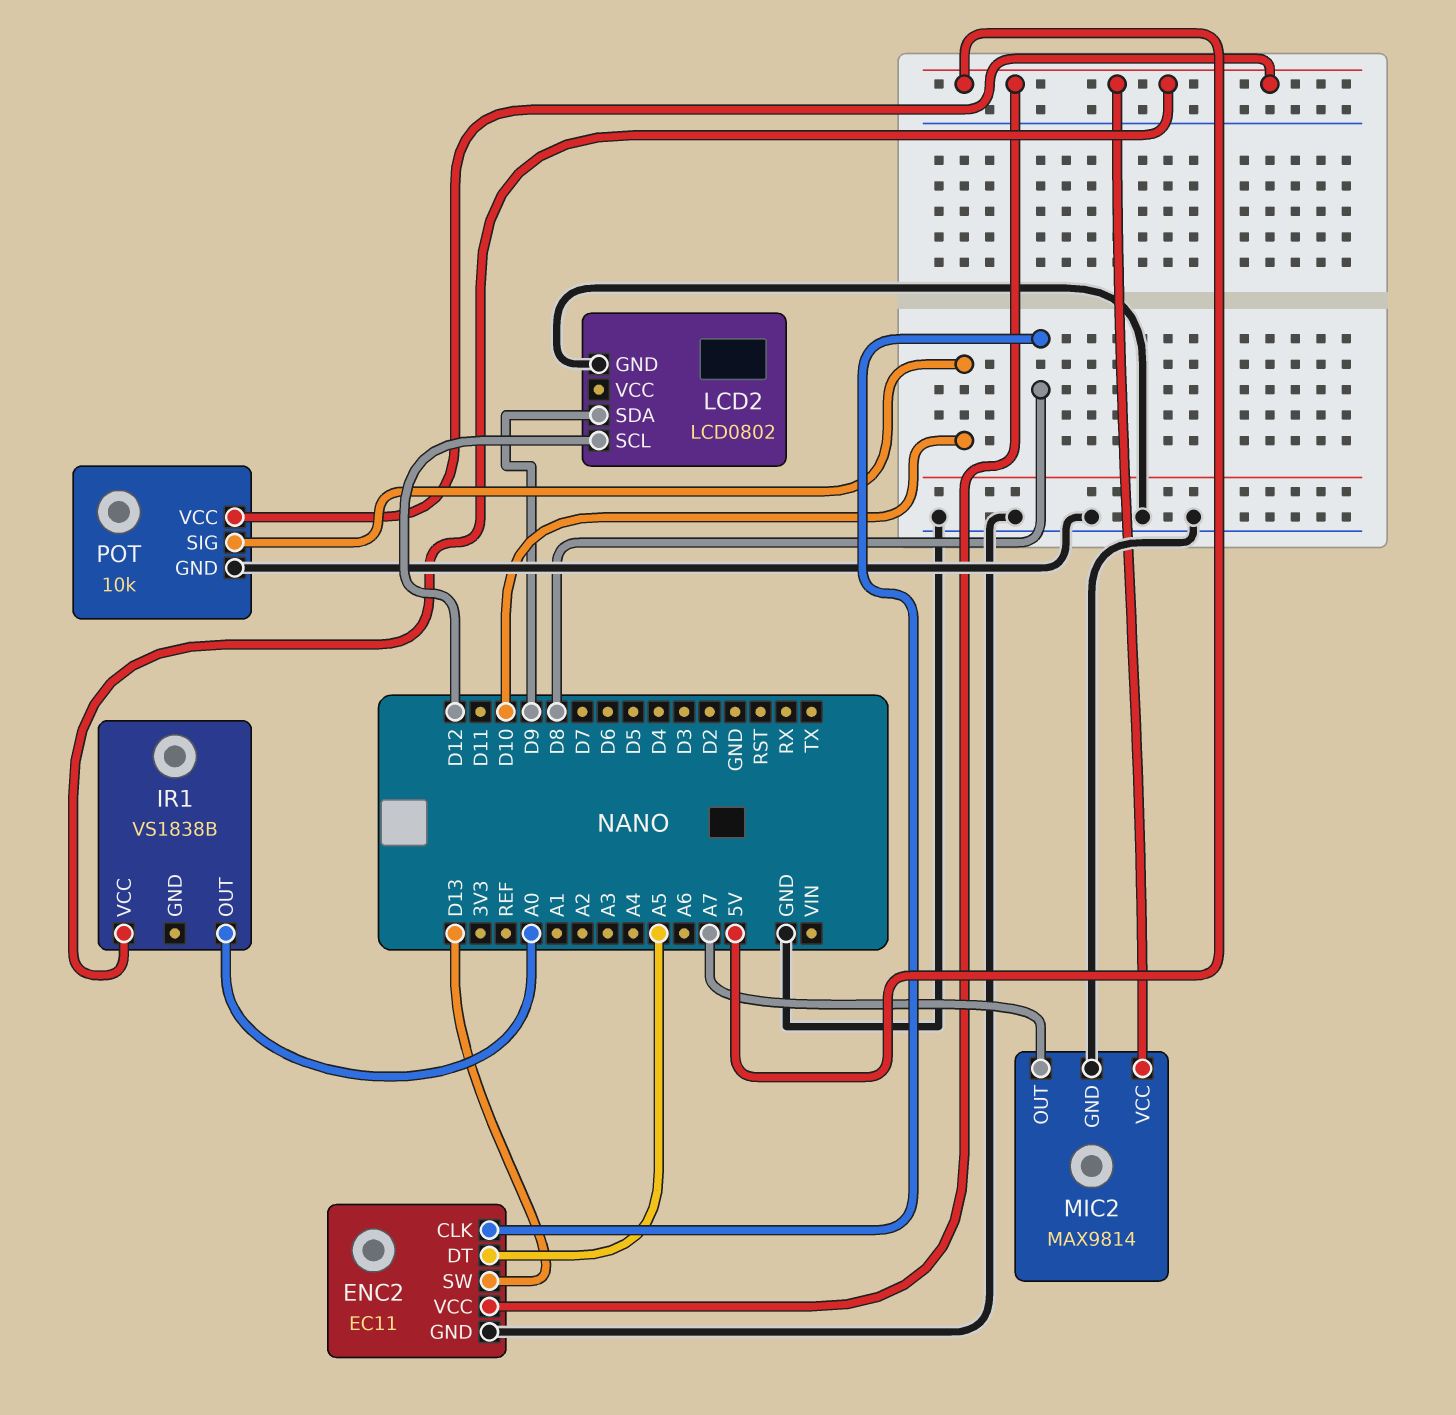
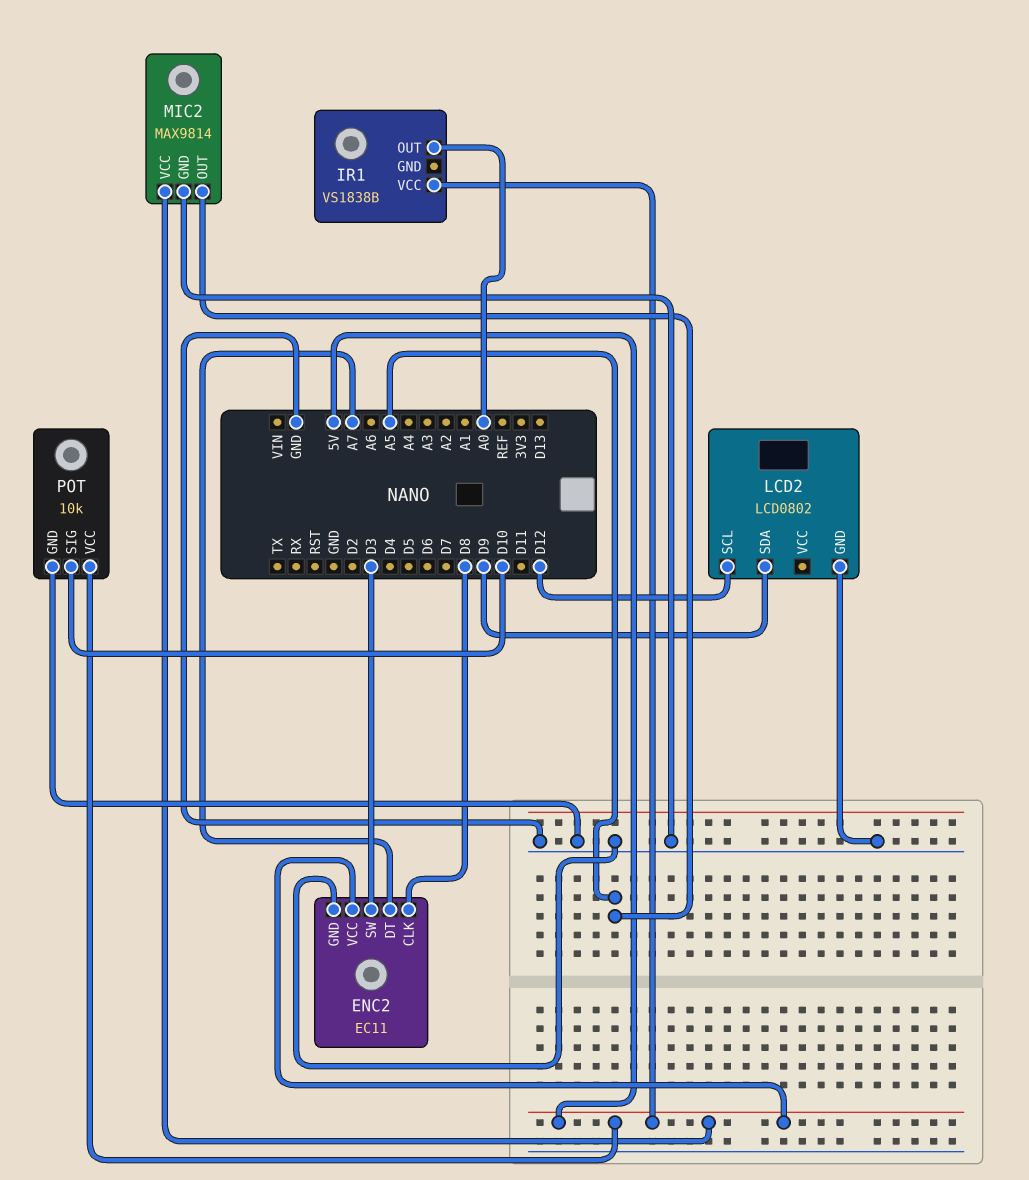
ENC2 pin DT: A5 -> A7
ENC2 pin SW: D13 -> D3
MIC2 pin OUT: A7 -> A5

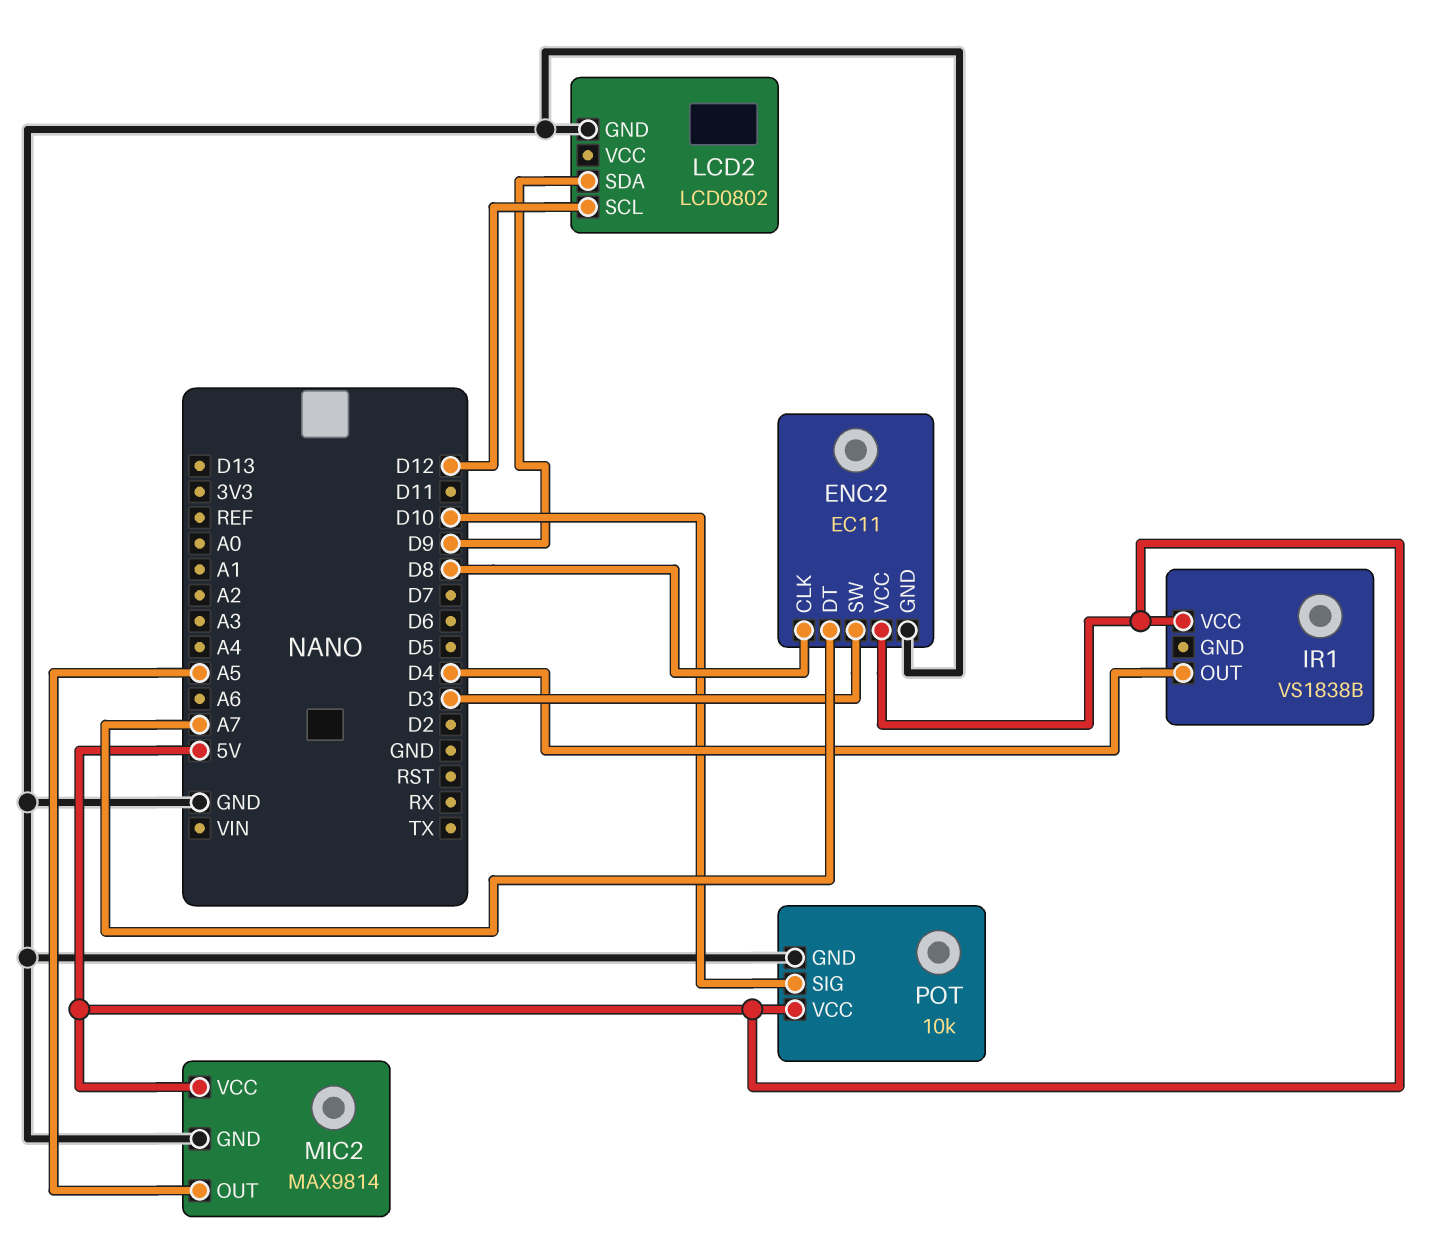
IR1 pin OUT: A0 -> D4

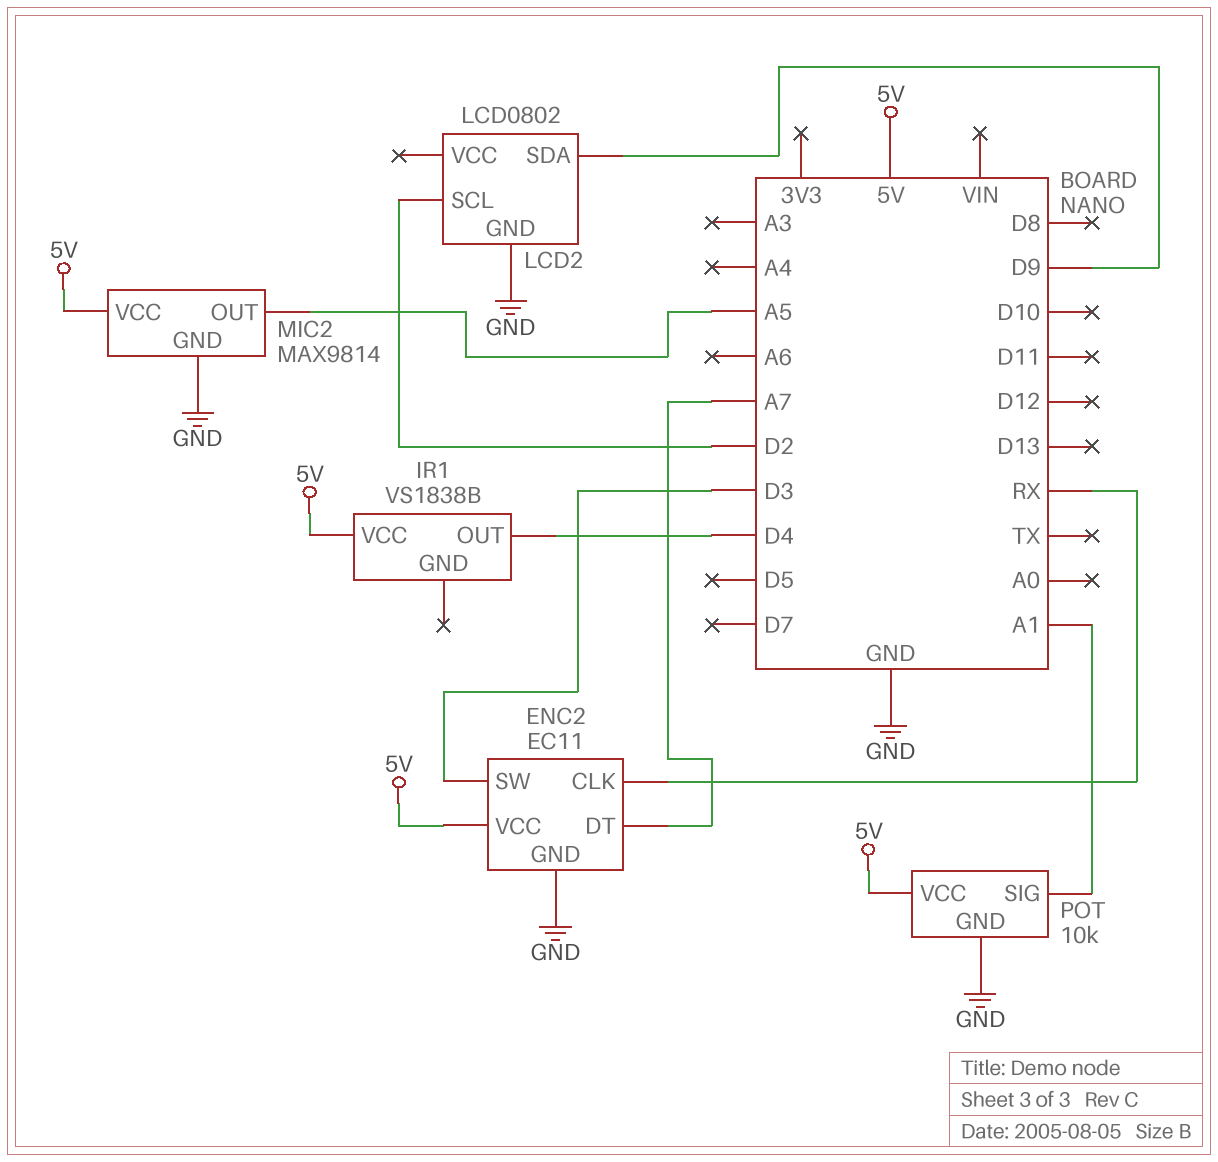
ENC2 pin CLK: D8 -> RX
LCD2 pin SCL: D12 -> D2
POT pin SIG: D10 -> A1

